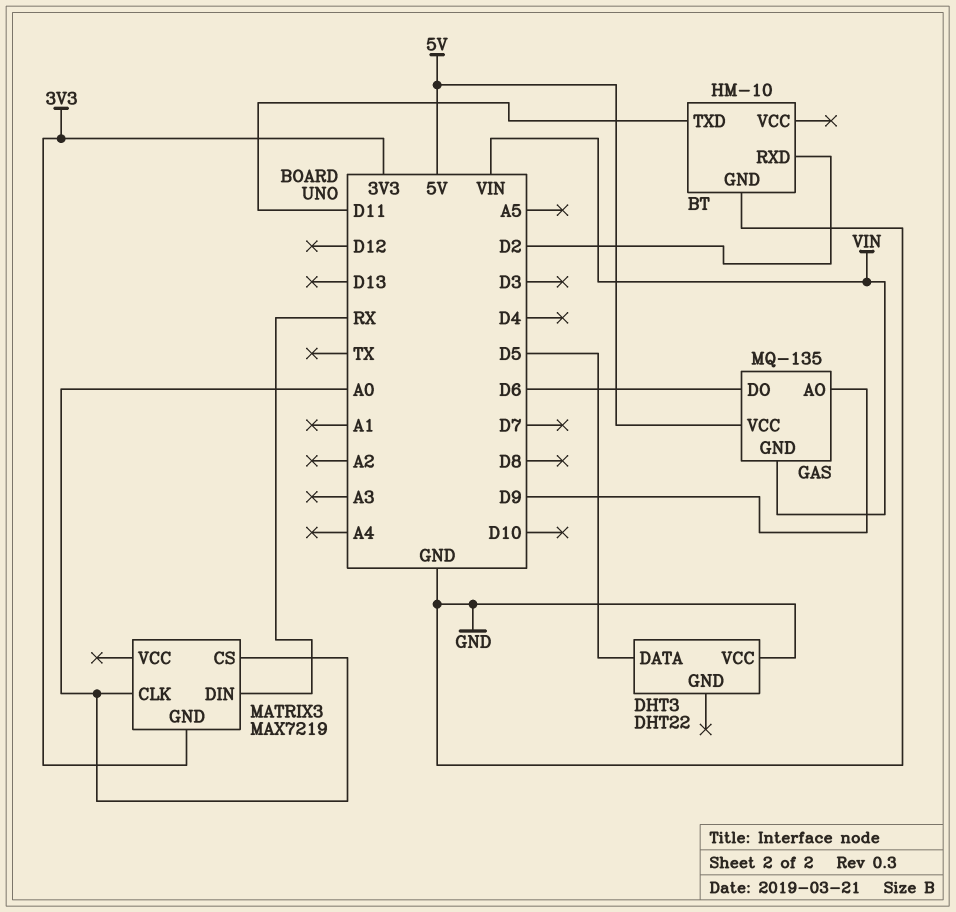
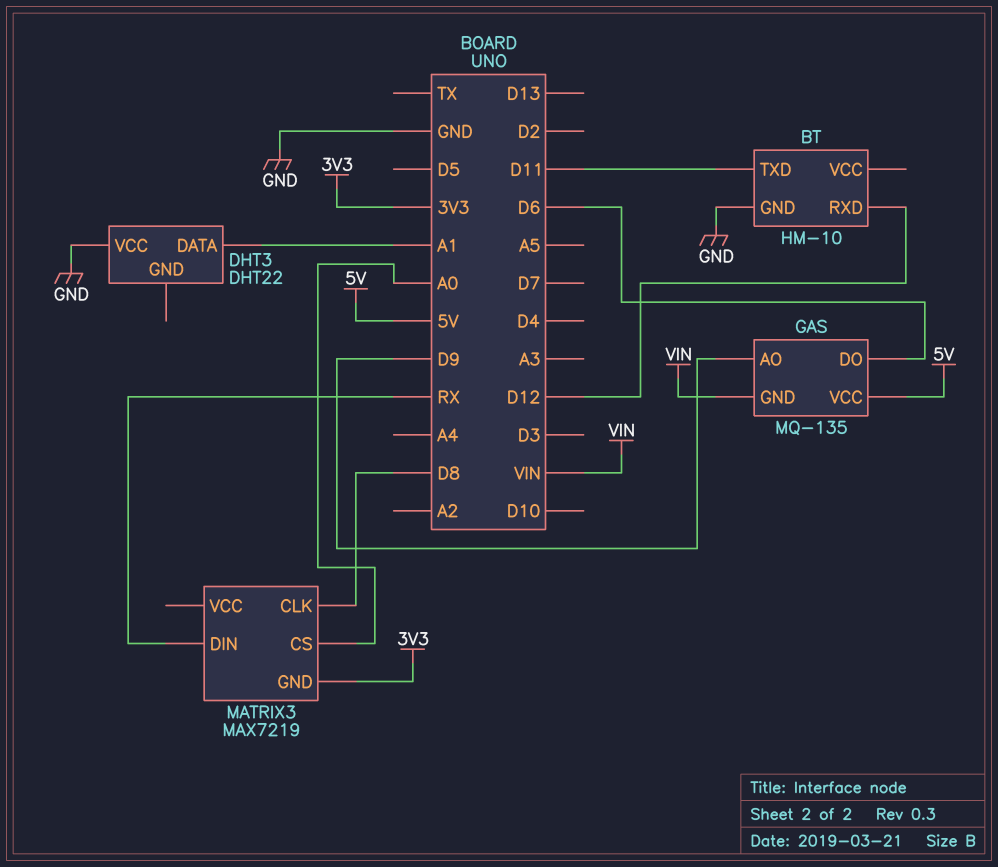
BT pin RXD: D2 -> D12
DHT3 pin DATA: D5 -> A1
MATRIX3 pin CLK: A0 -> D8

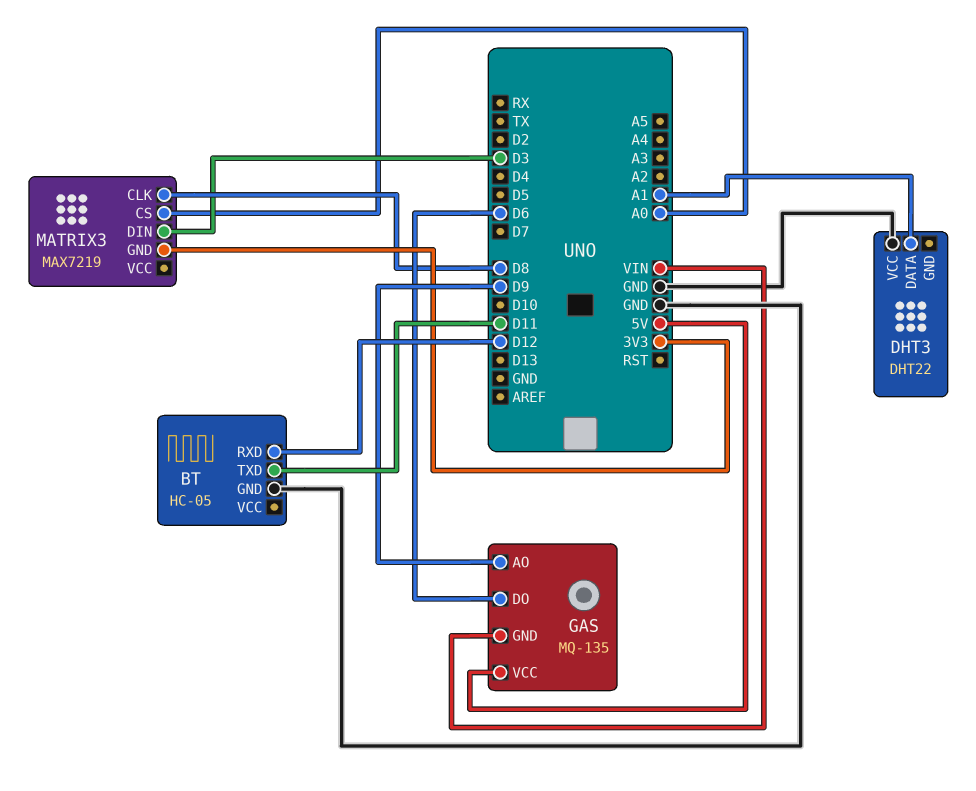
BT: HM-10 -> HC-05
MATRIX3 pin DIN: RX -> D3

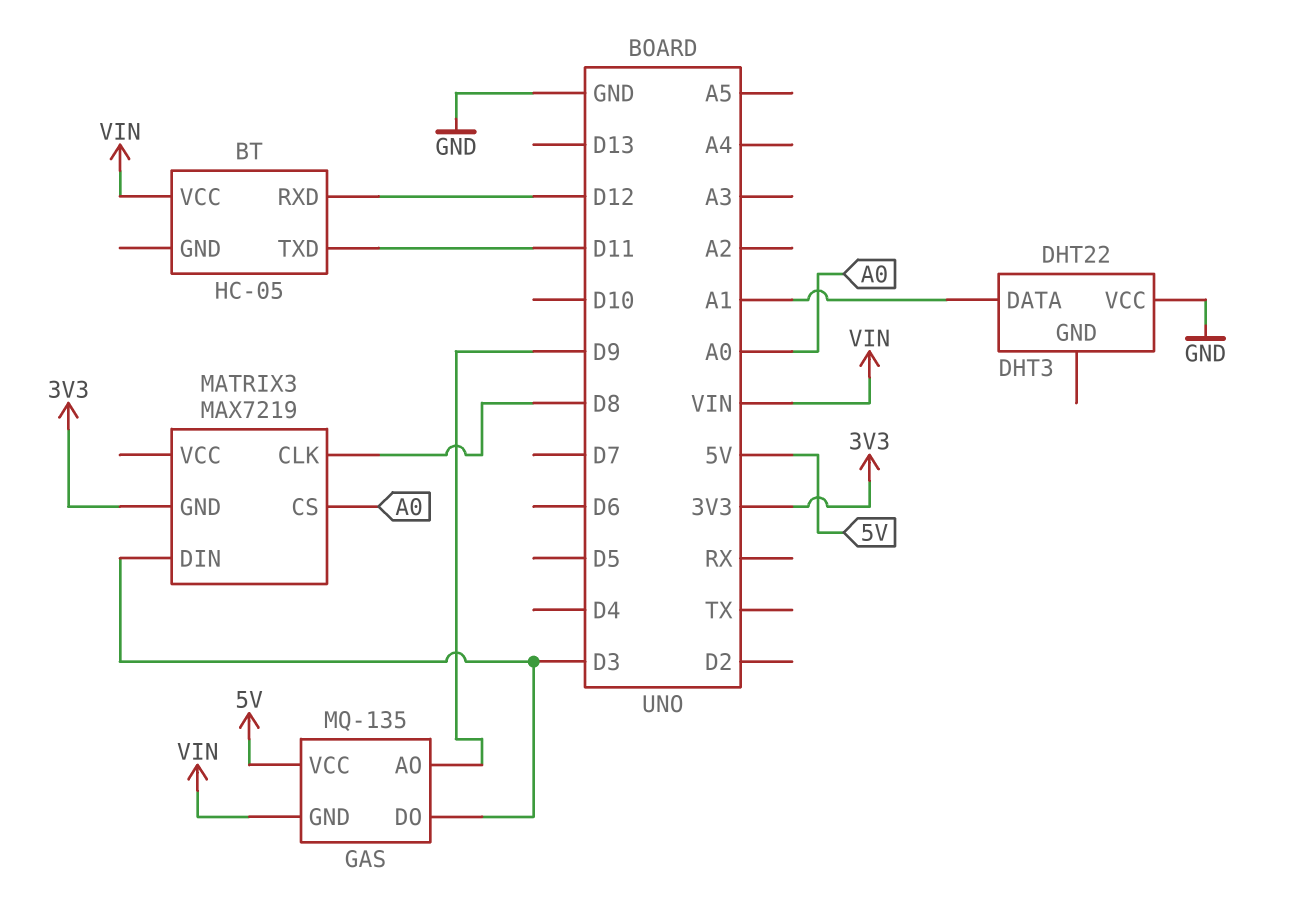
BT pin GND: GND -> none
BT pin VCC: none -> VIN
GAS pin DO: D6 -> D3

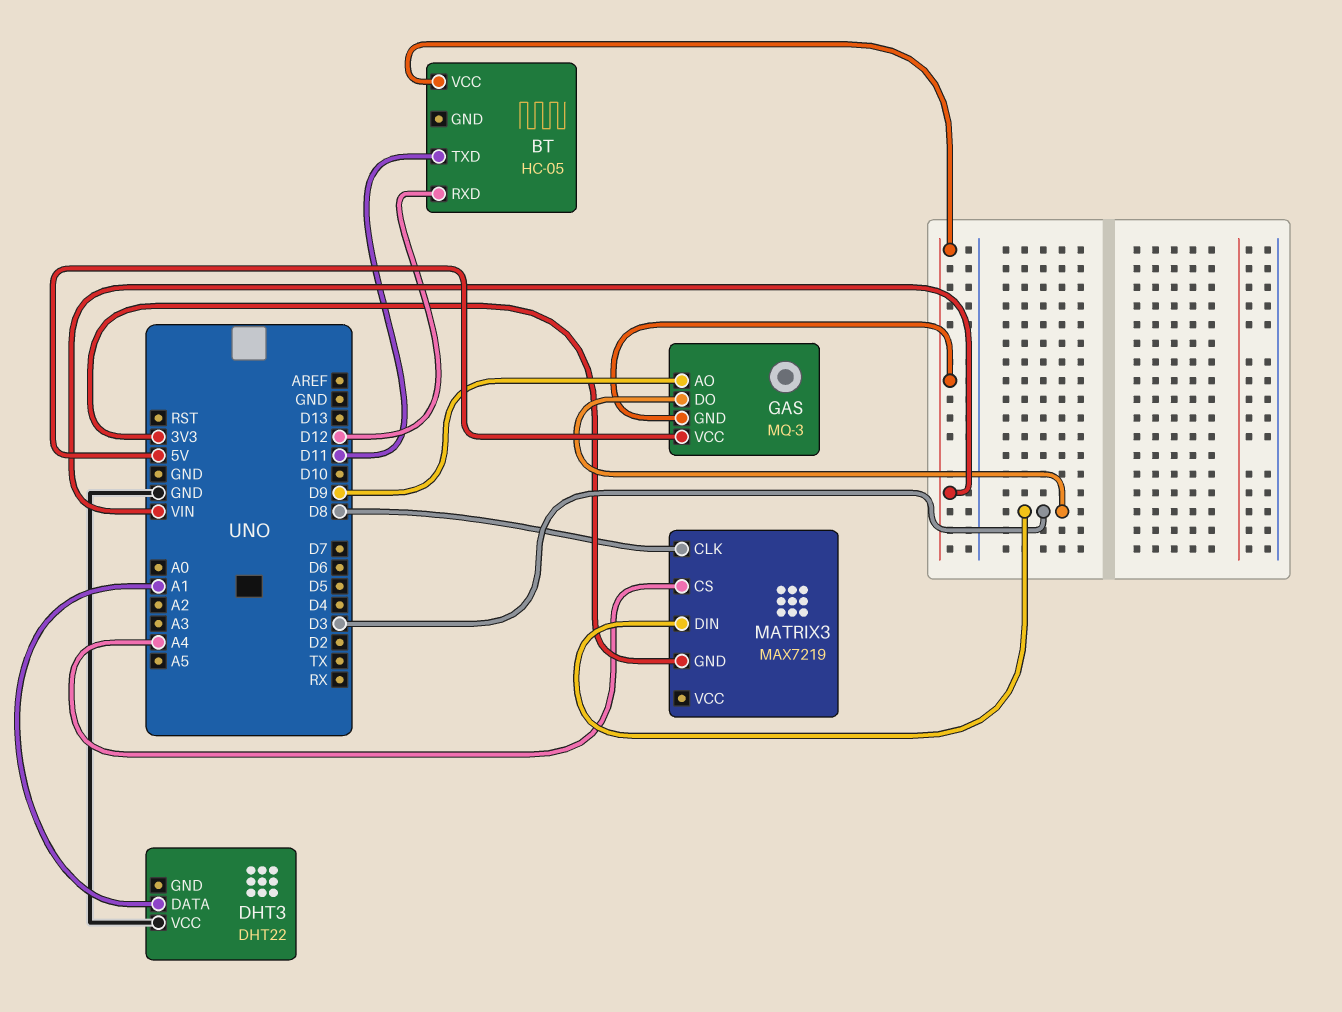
GAS: MQ-135 -> MQ-3
MATRIX3 pin CS: A0 -> A4

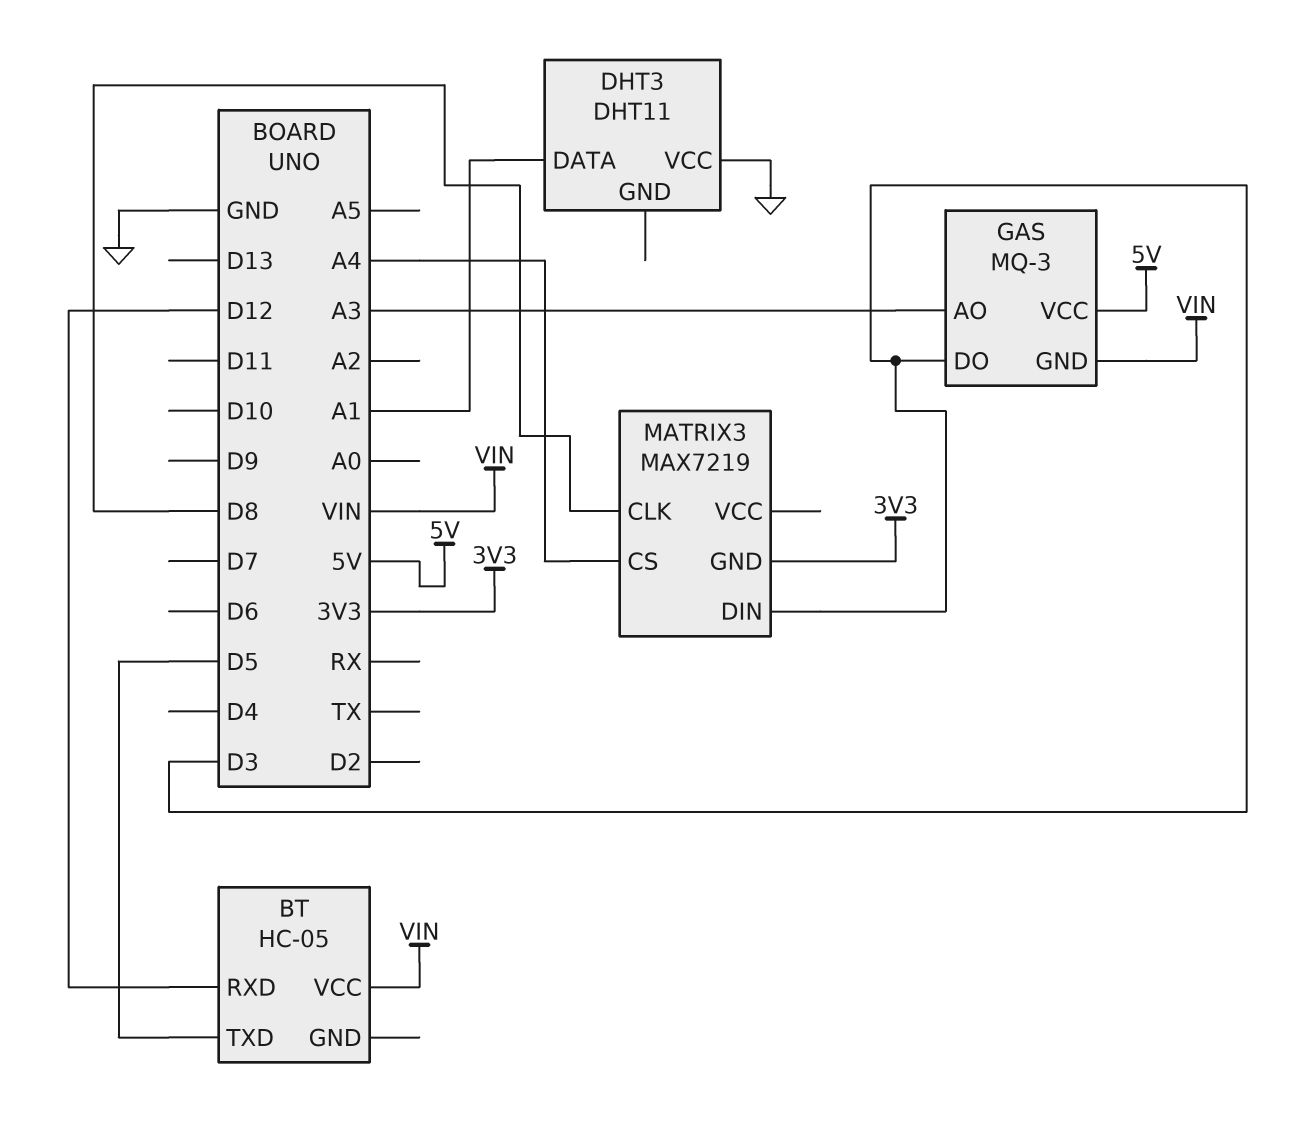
BT pin TXD: D11 -> D5
DHT3: DHT22 -> DHT11
GAS pin AO: D9 -> A3

